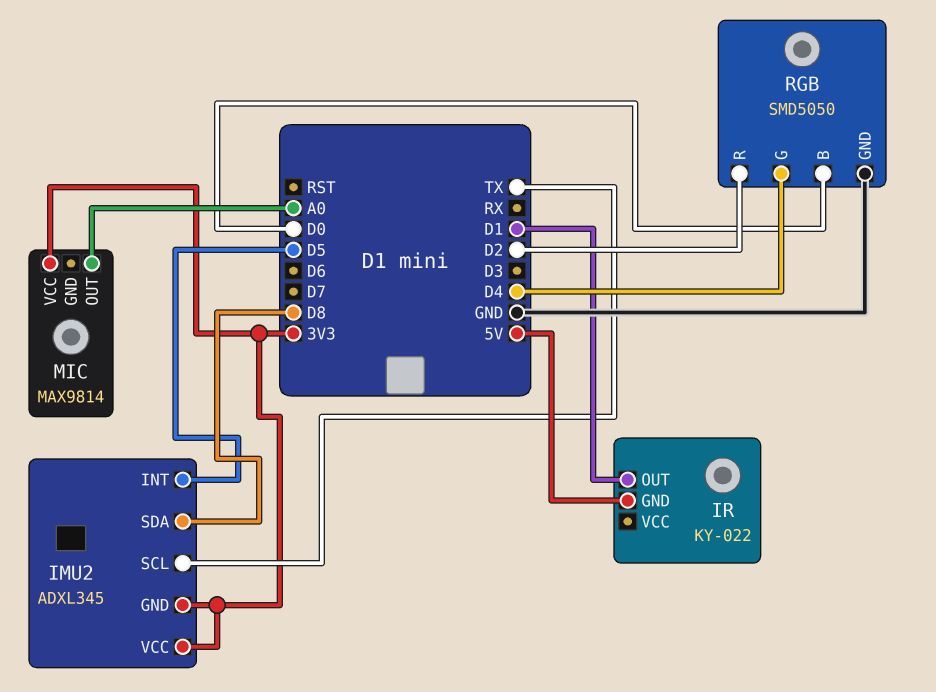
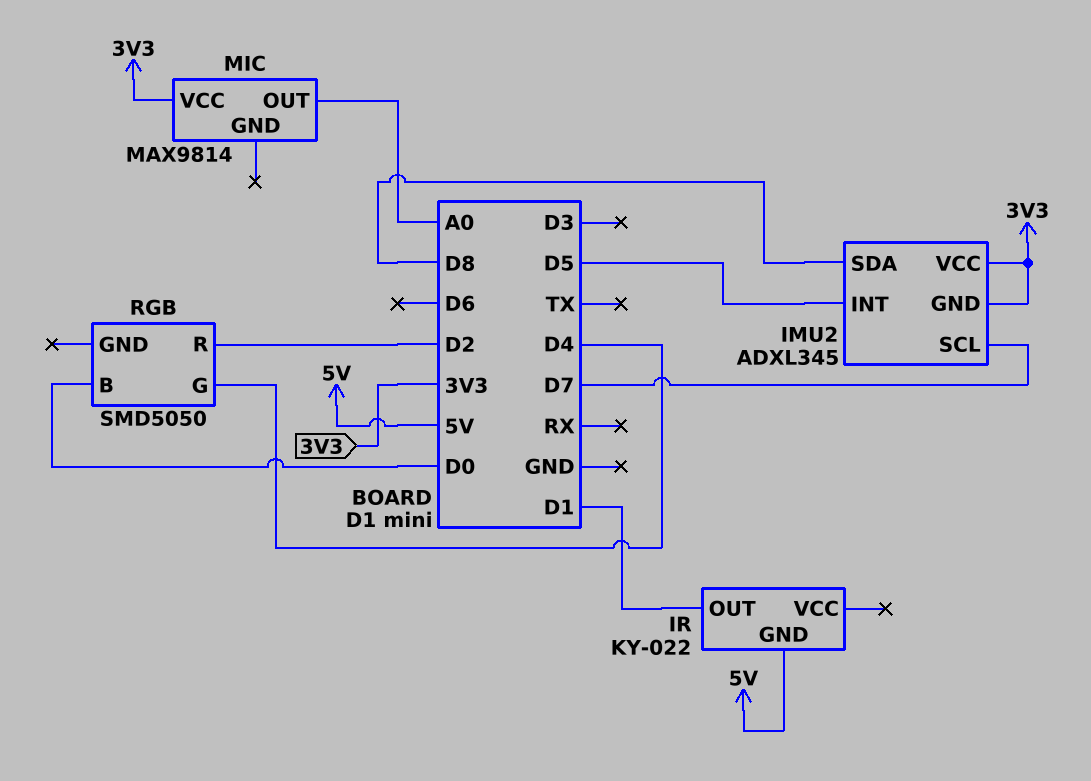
IMU2 pin SCL: TX -> D7
RGB pin GND: GND -> none

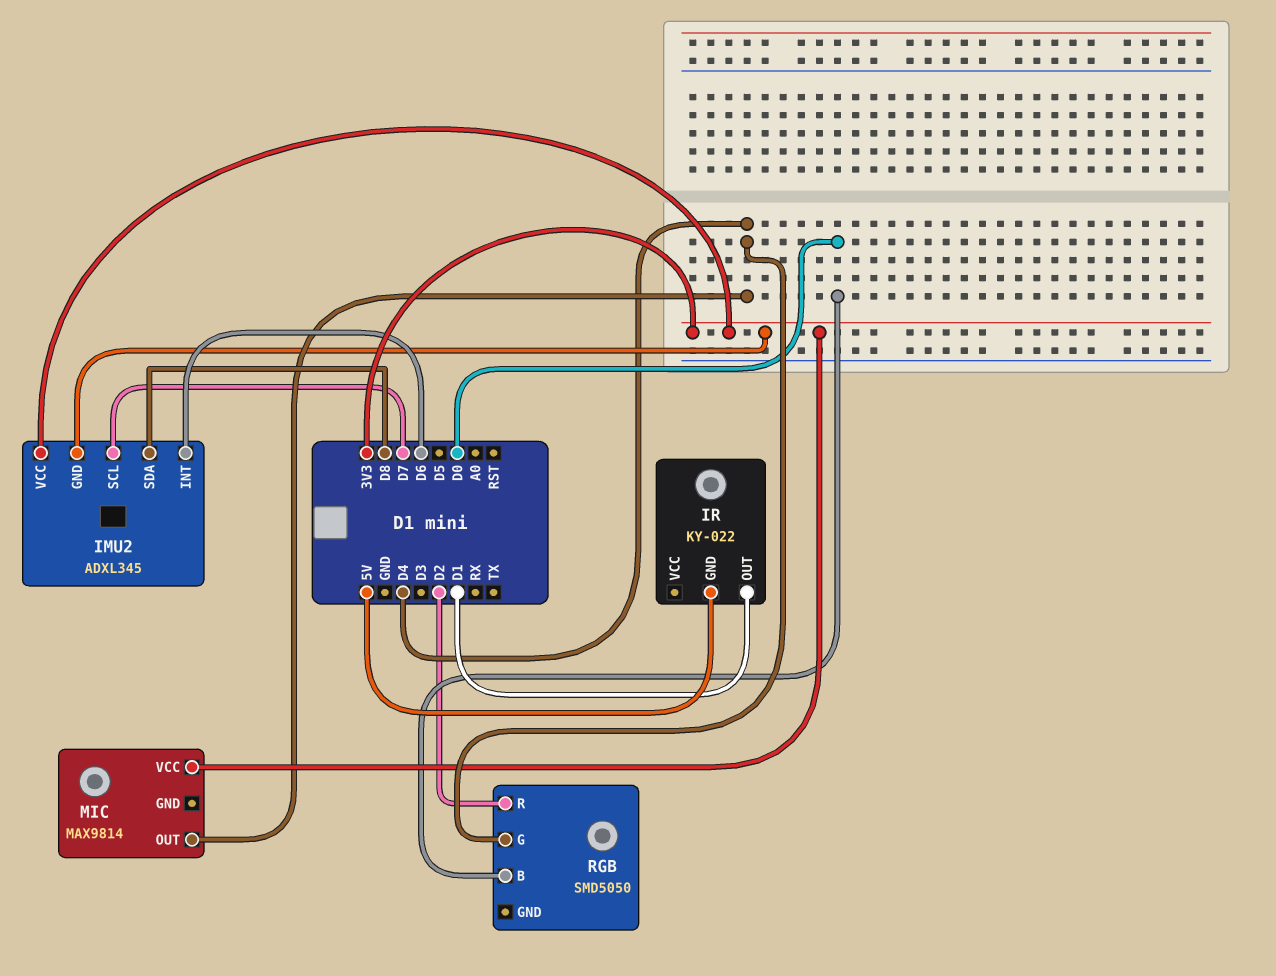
IMU2 pin INT: D5 -> D6
MIC pin OUT: A0 -> D4

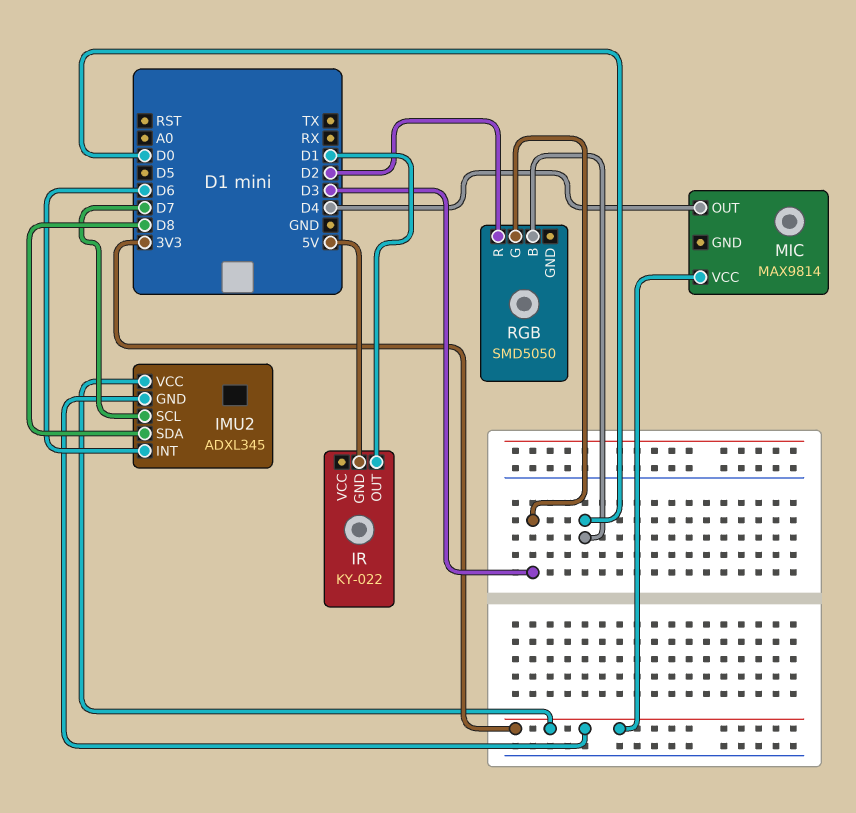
RGB pin G: D4 -> D3

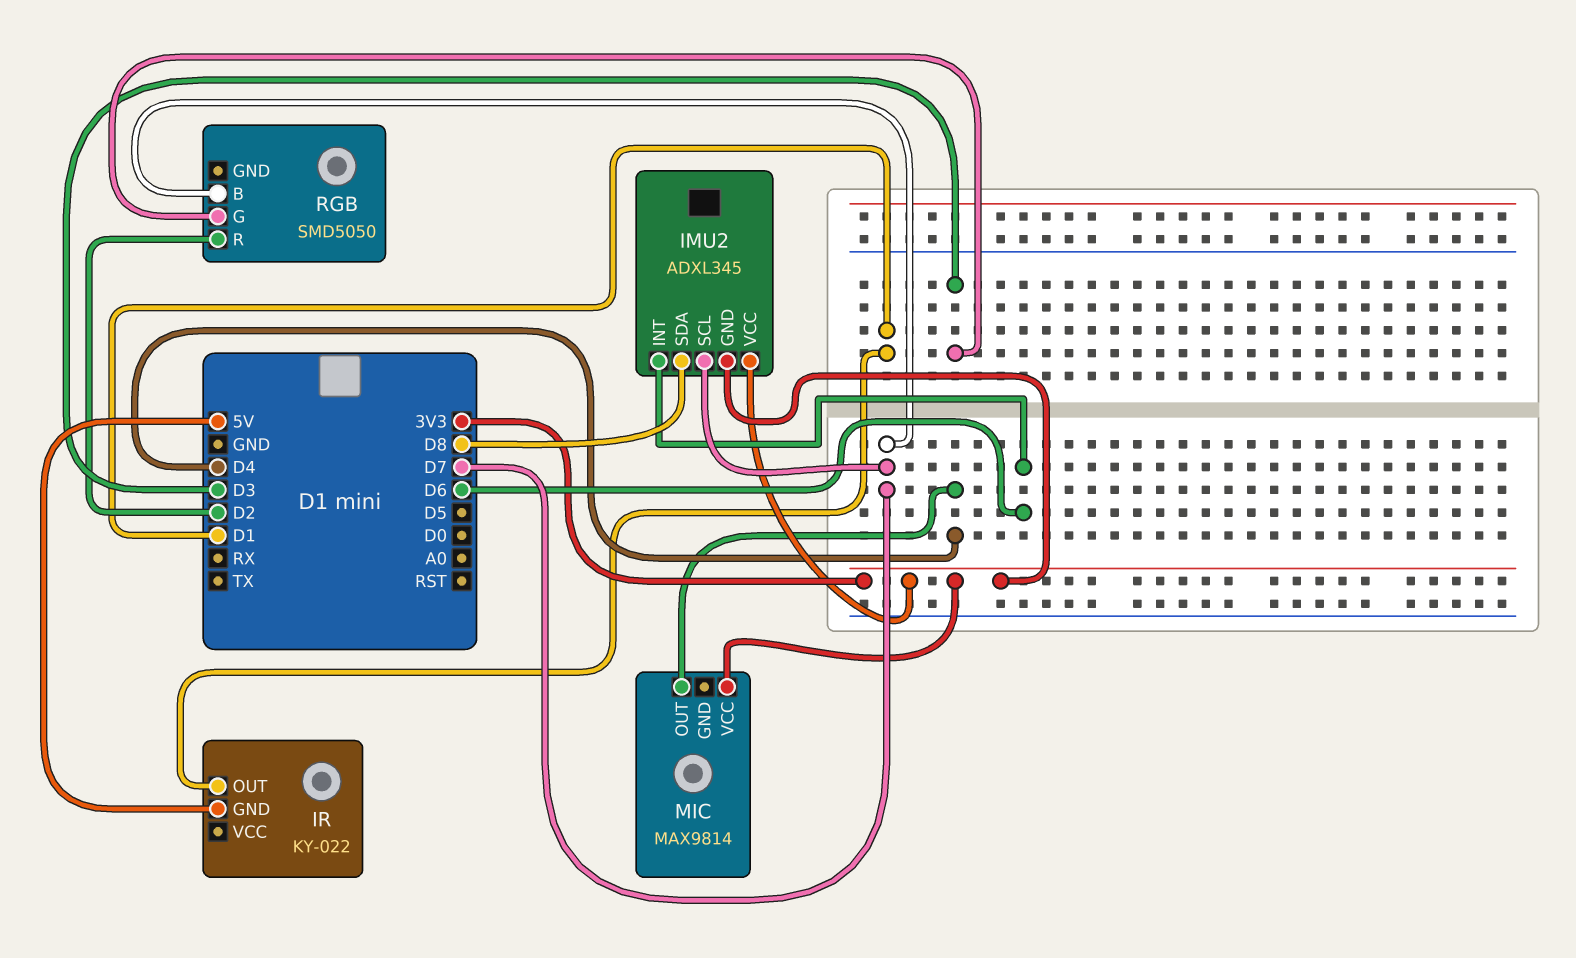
RGB pin B: D0 -> D7

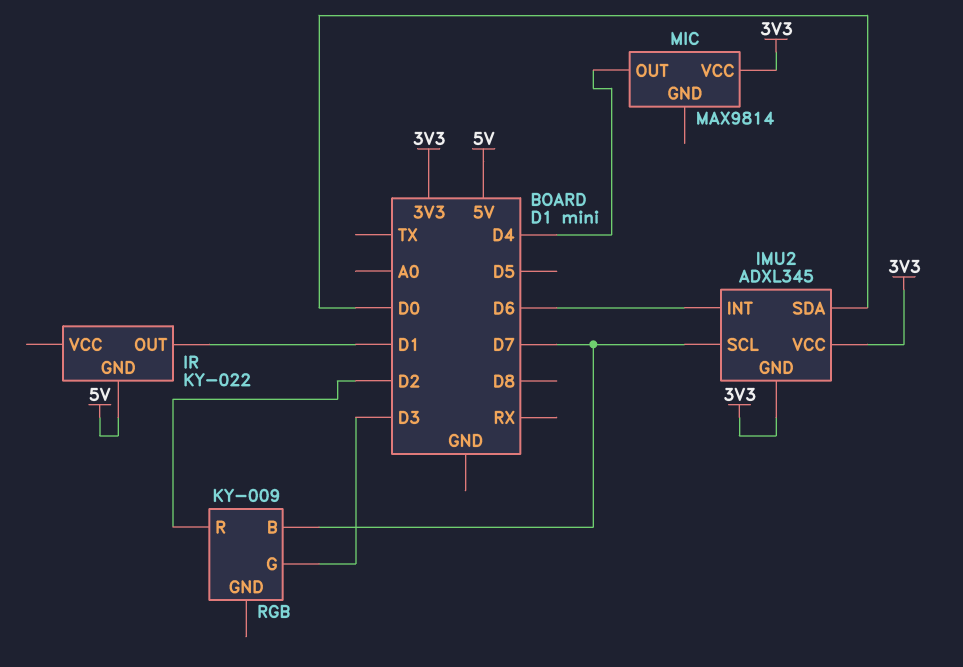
IMU2 pin SDA: D8 -> D0
RGB: SMD5050 -> KY-009

